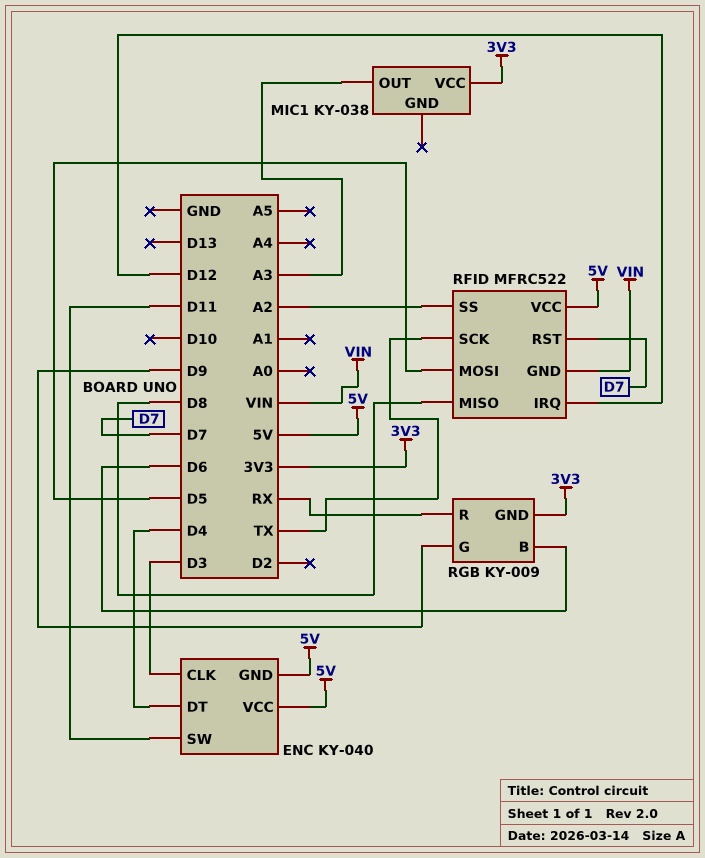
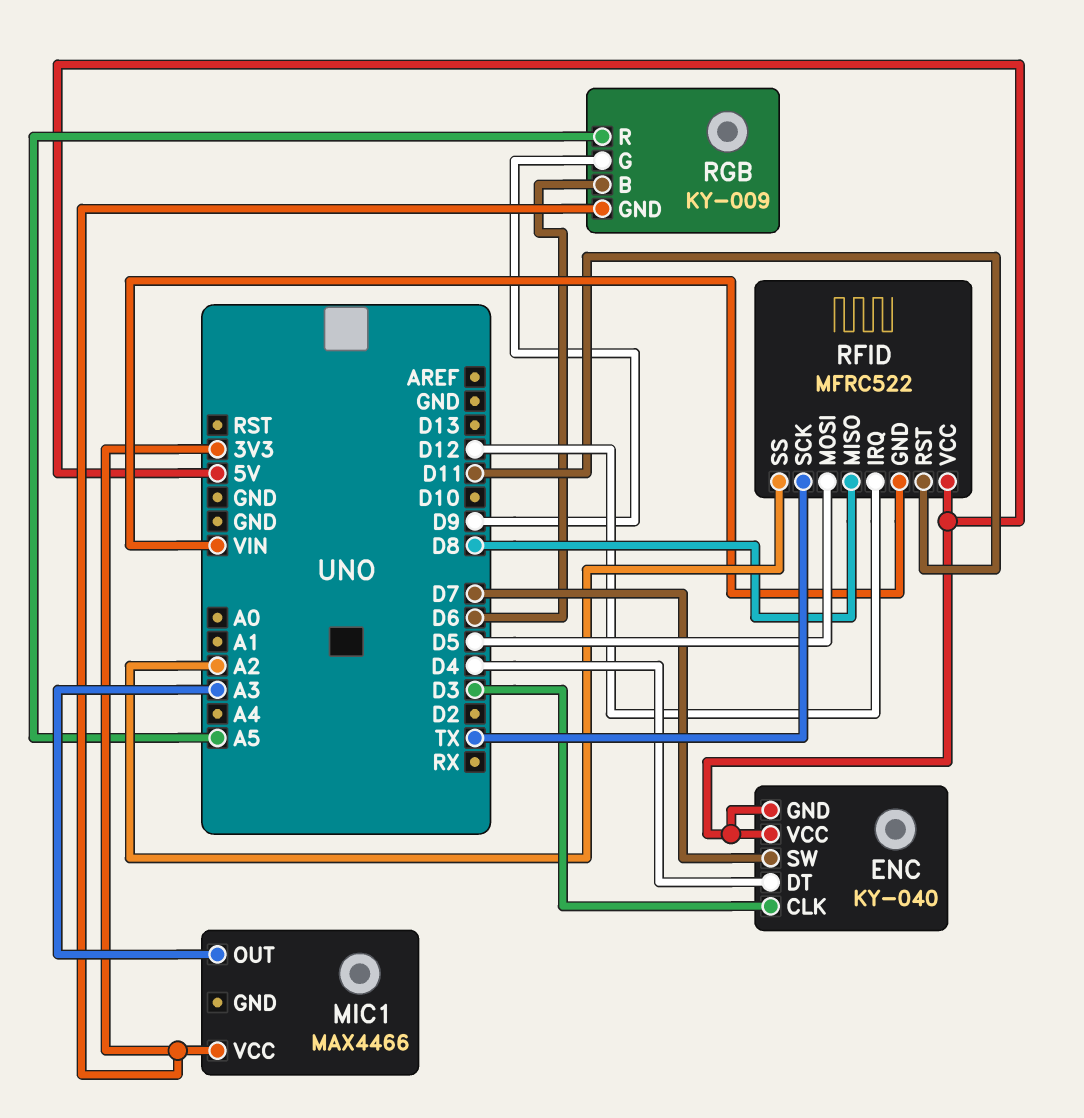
ENC pin SW: D11 -> D7
MIC1: KY-038 -> MAX4466
RFID pin RST: D7 -> D11
RGB pin R: RX -> A5

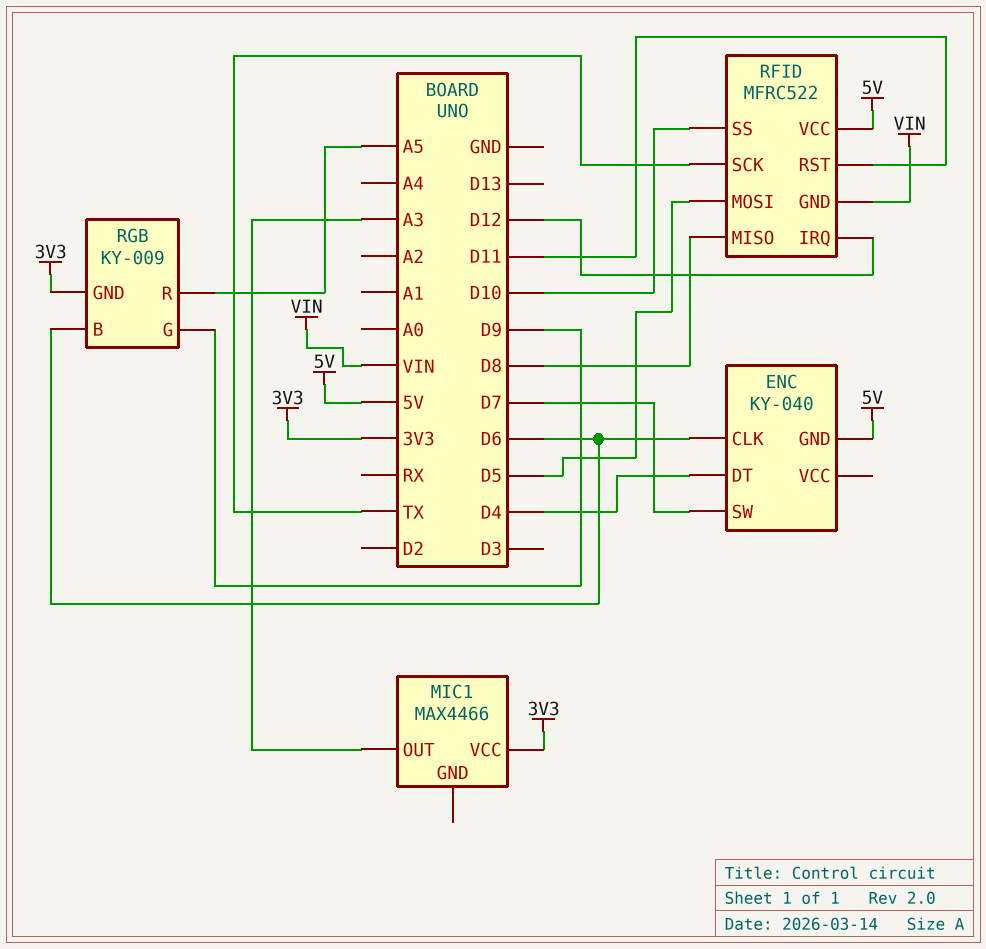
ENC pin CLK: D3 -> D6
ENC pin VCC: 5V -> none
RFID pin SS: A2 -> D10

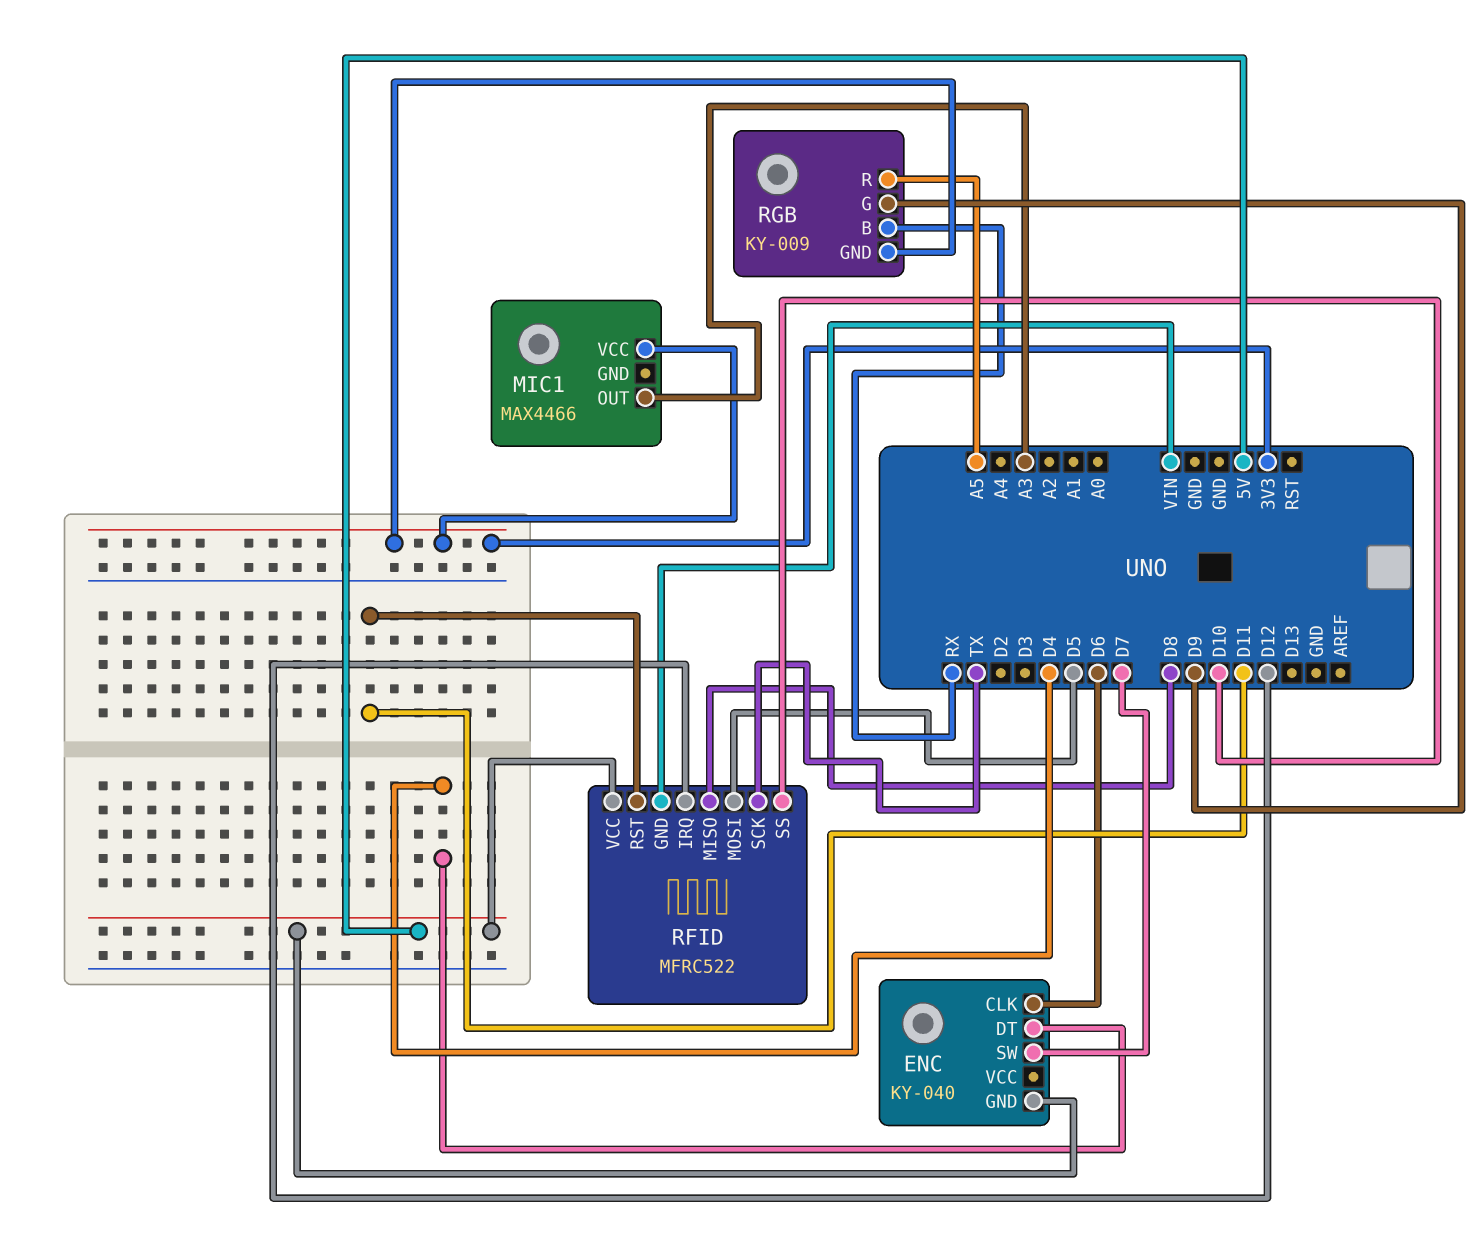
RGB pin B: D6 -> RX

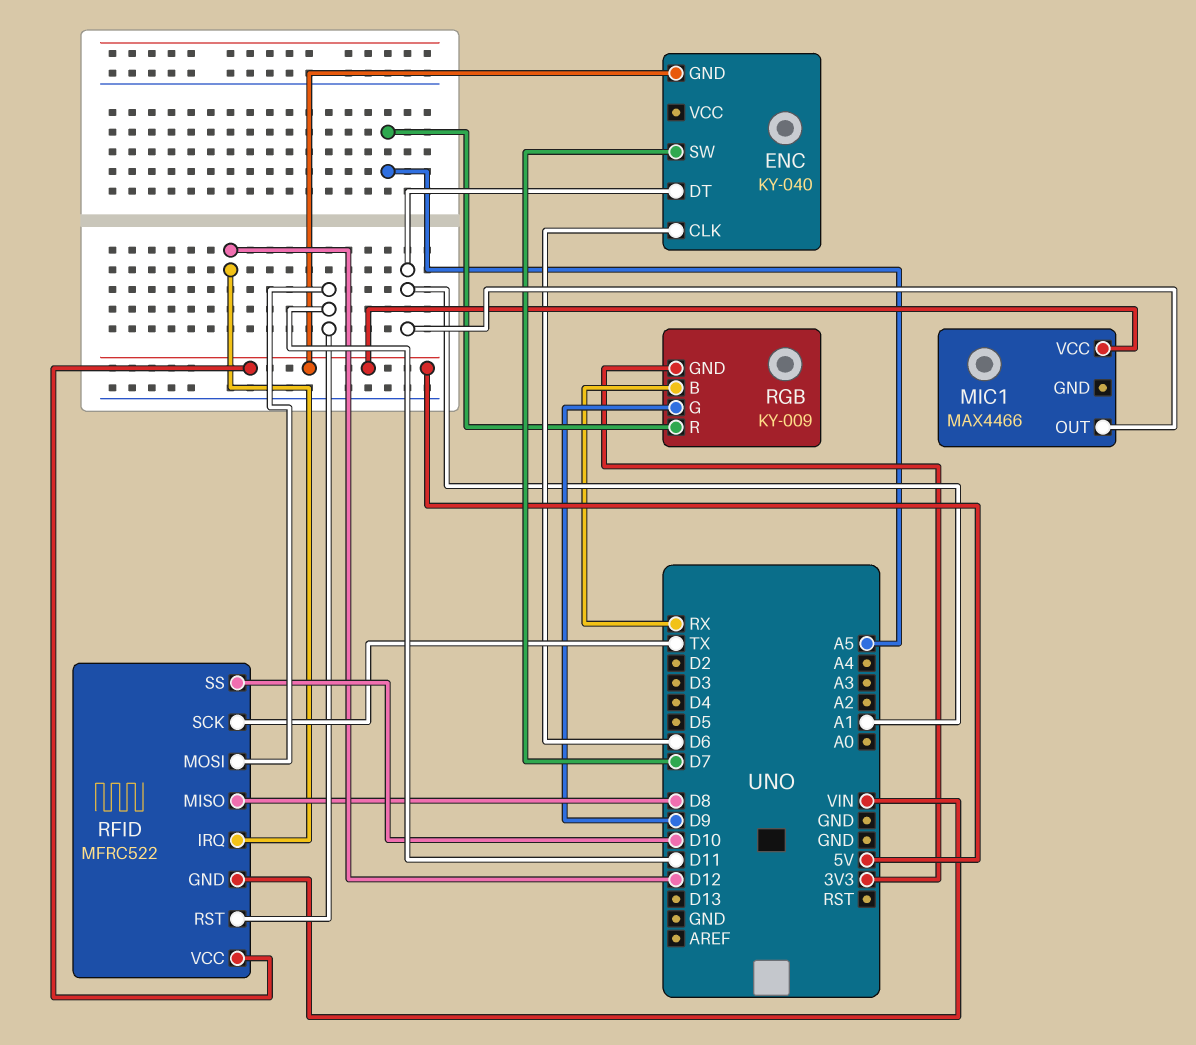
ENC pin DT: D4 -> A1
MIC1 pin OUT: A3 -> A1
MIC1 pin VCC: 3V3 -> 5V
RFID pin MOSI: D5 -> D11

